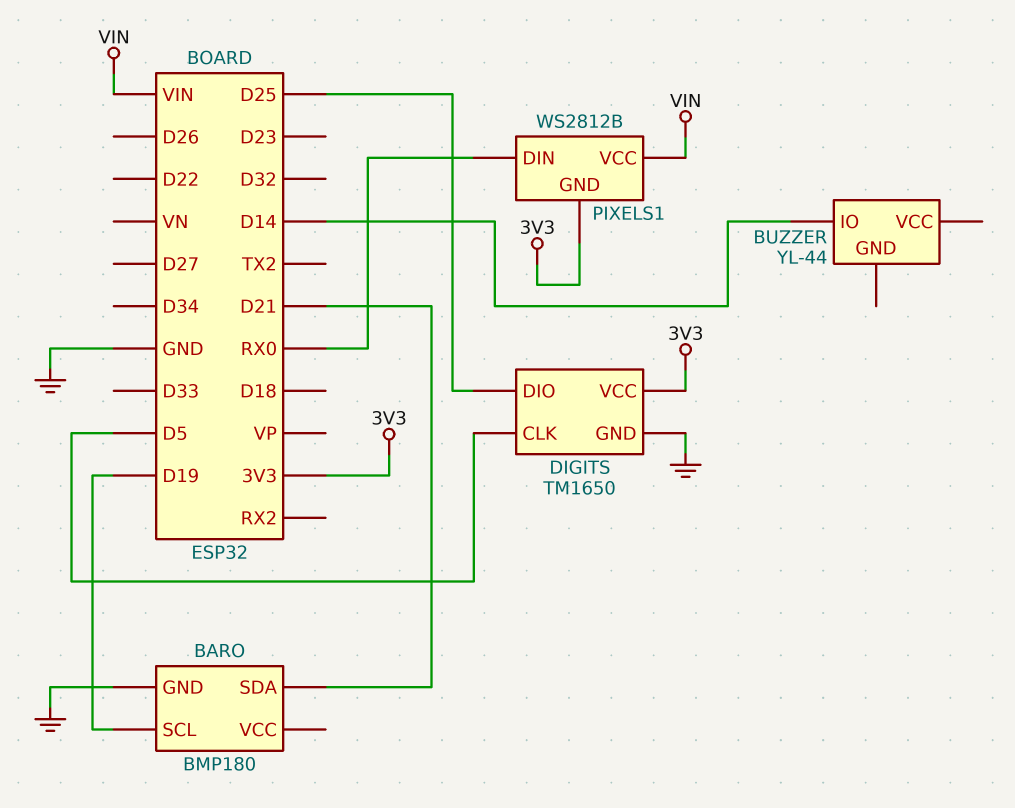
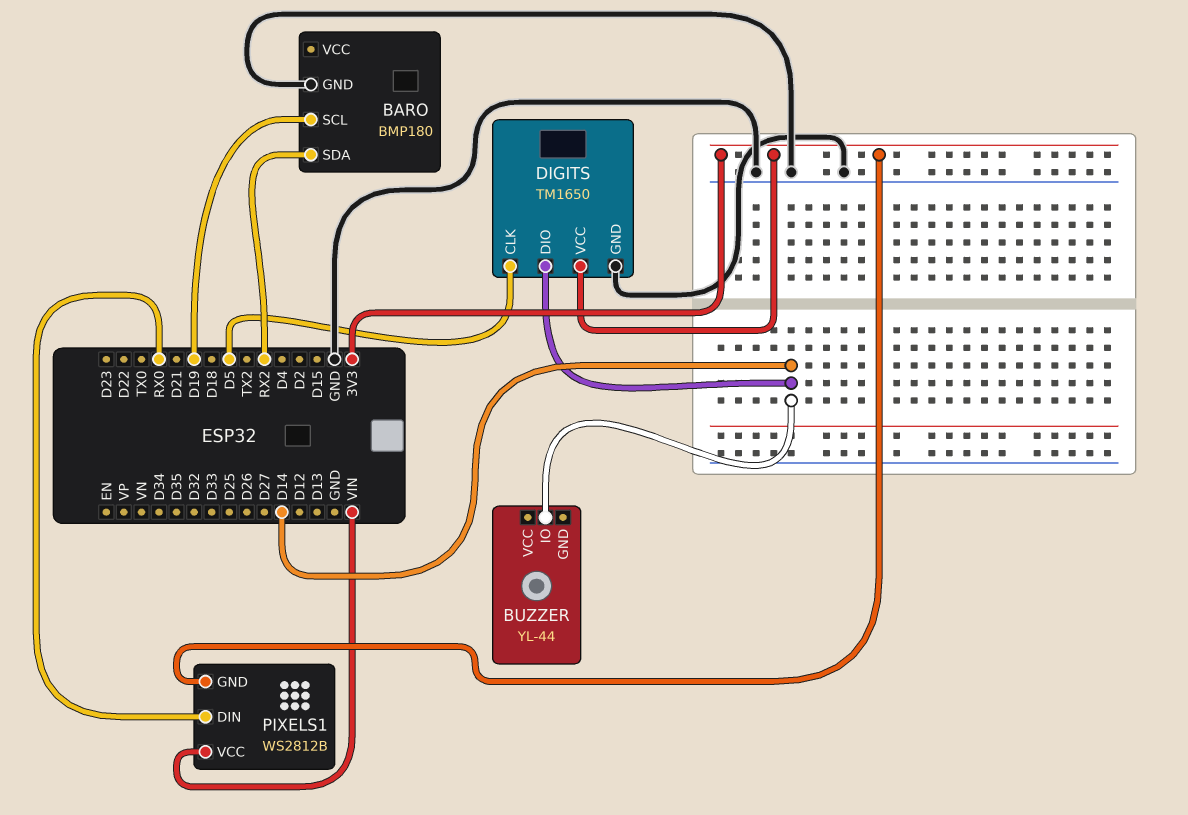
BARO pin SDA: D21 -> RX2
DIGITS pin DIO: D25 -> D14

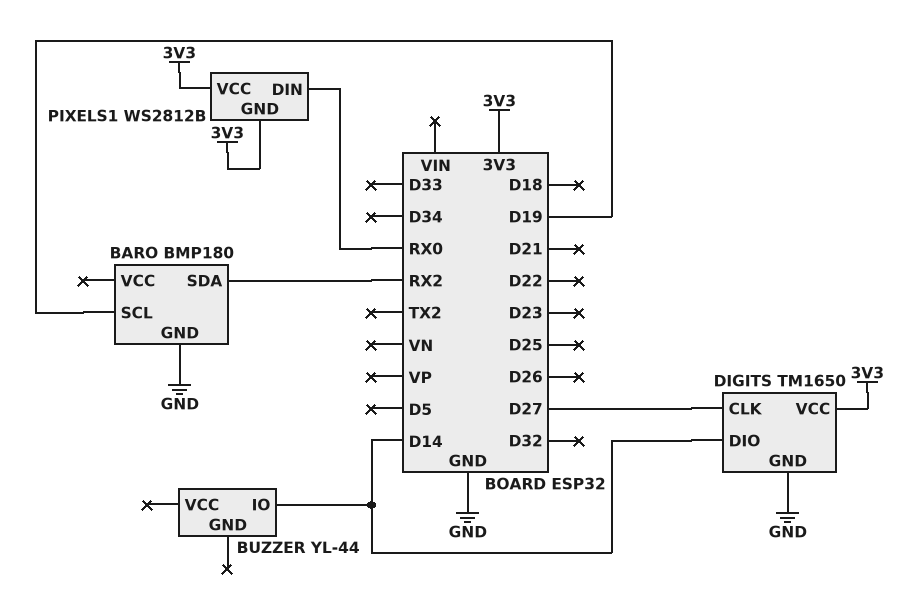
DIGITS pin CLK: D5 -> D27
PIXELS1 pin VCC: VIN -> 3V3

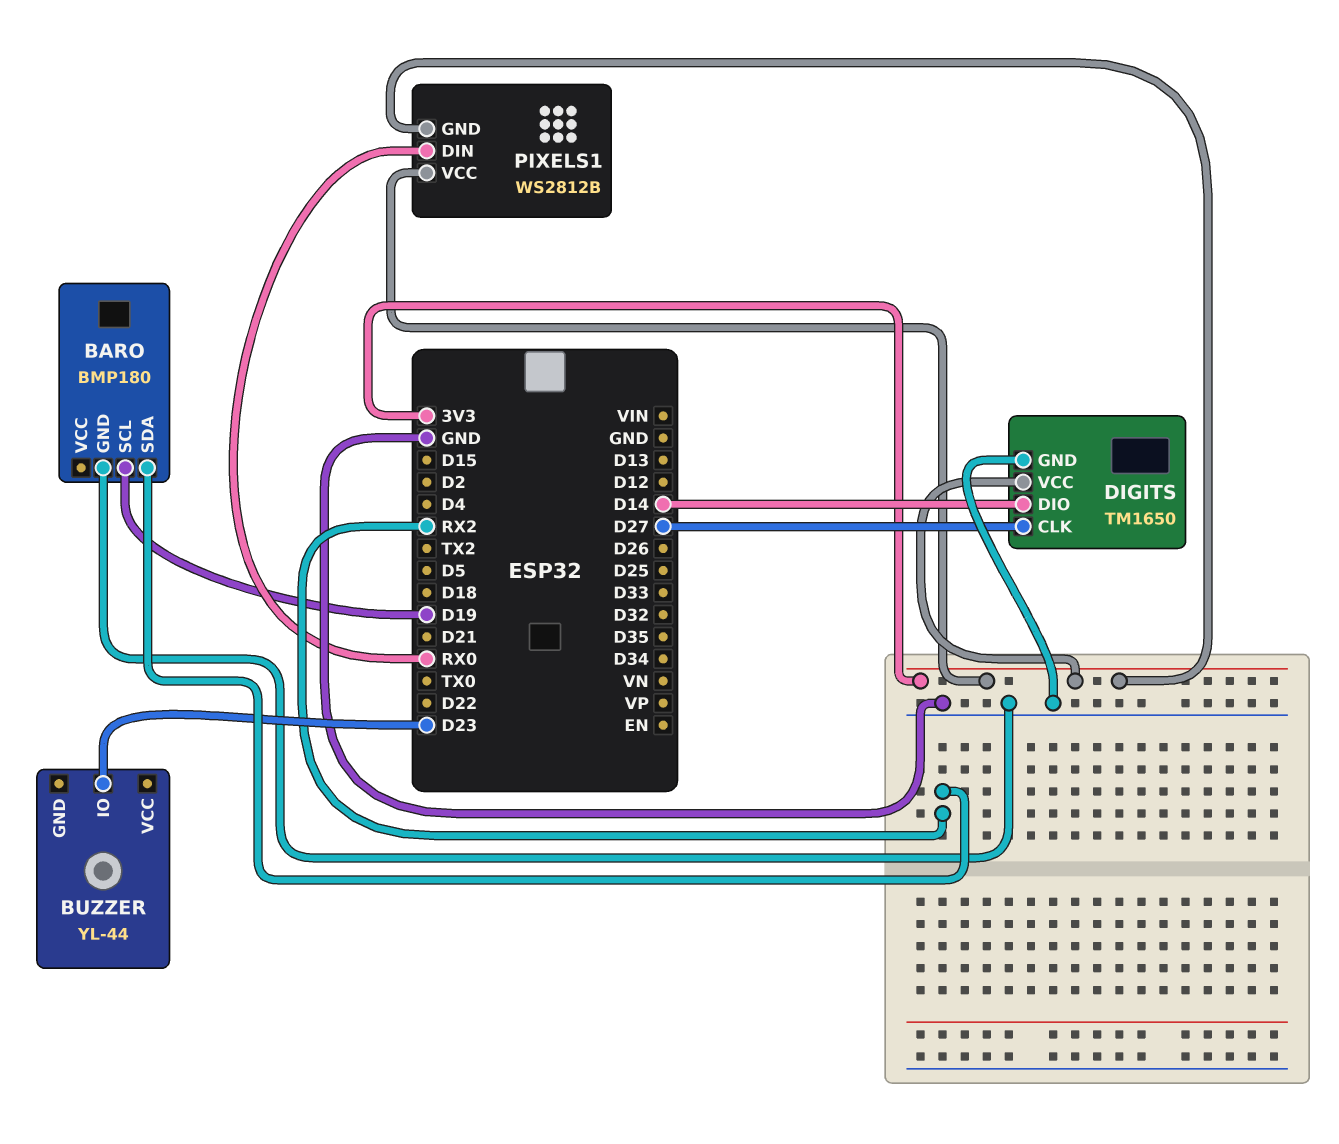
BUZZER pin IO: D14 -> D23

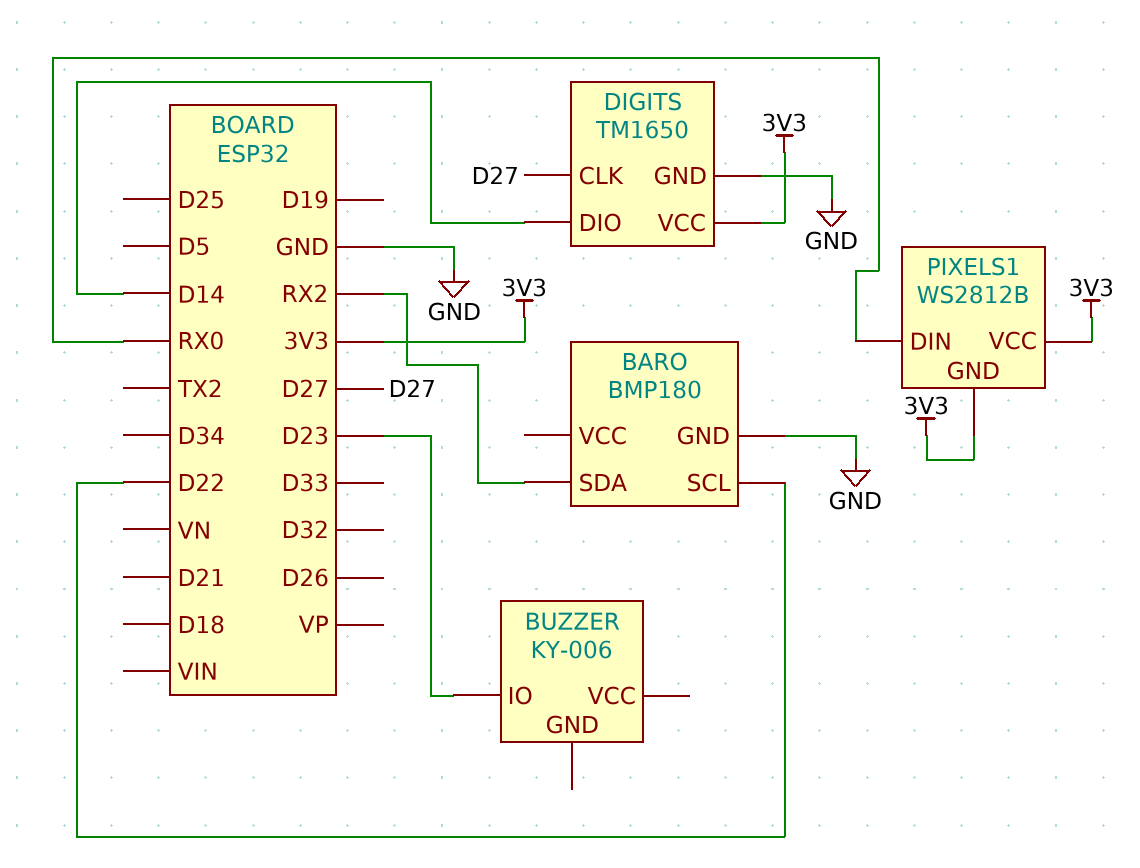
BARO pin SCL: D19 -> D22
BUZZER: YL-44 -> KY-006

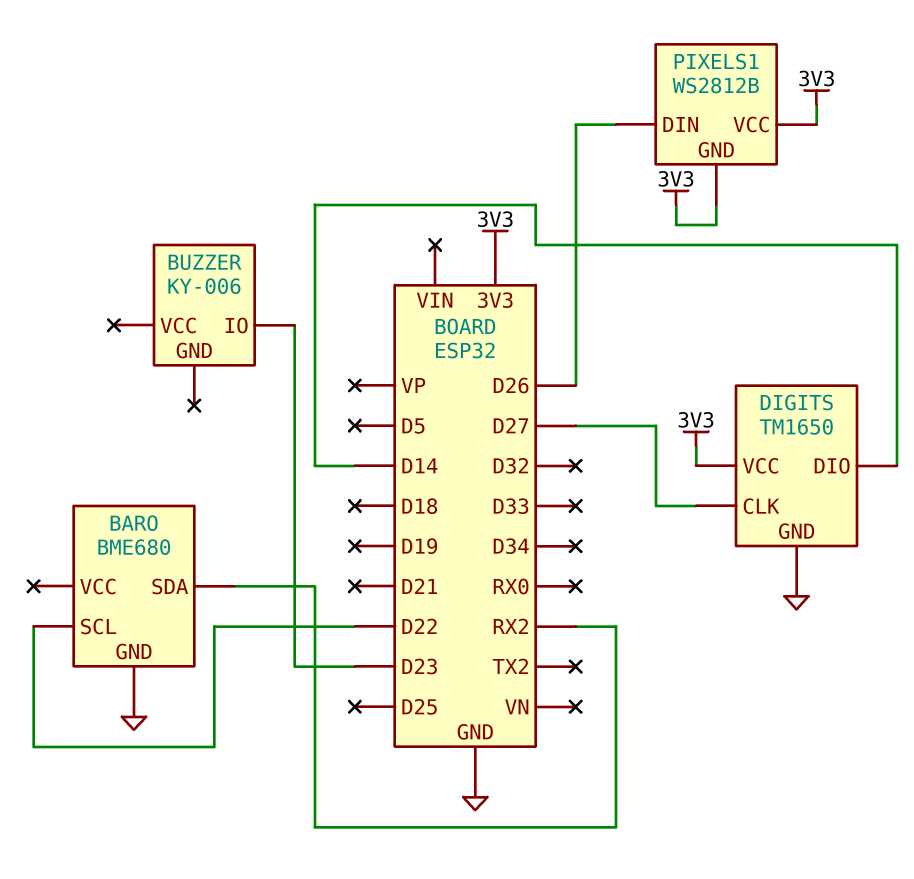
BARO: BMP180 -> BME680
PIXELS1 pin DIN: RX0 -> D26

